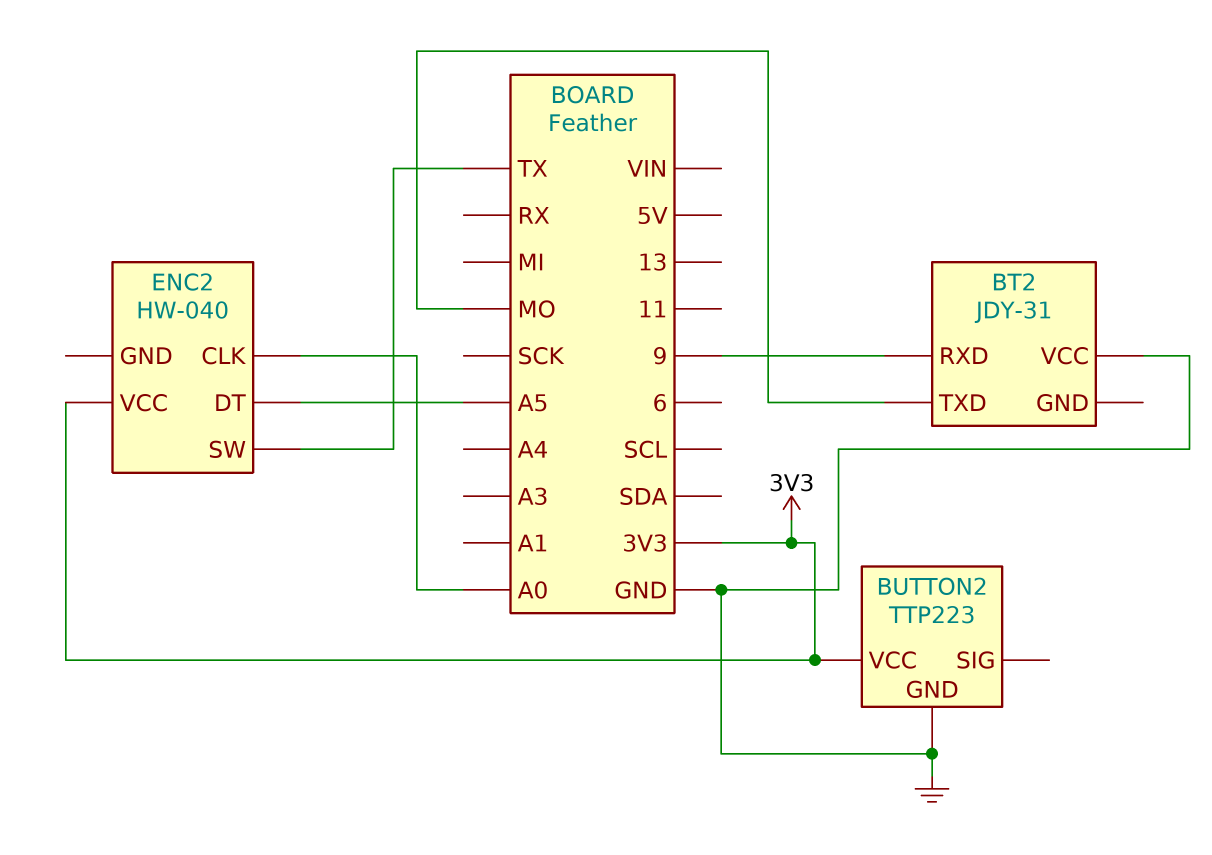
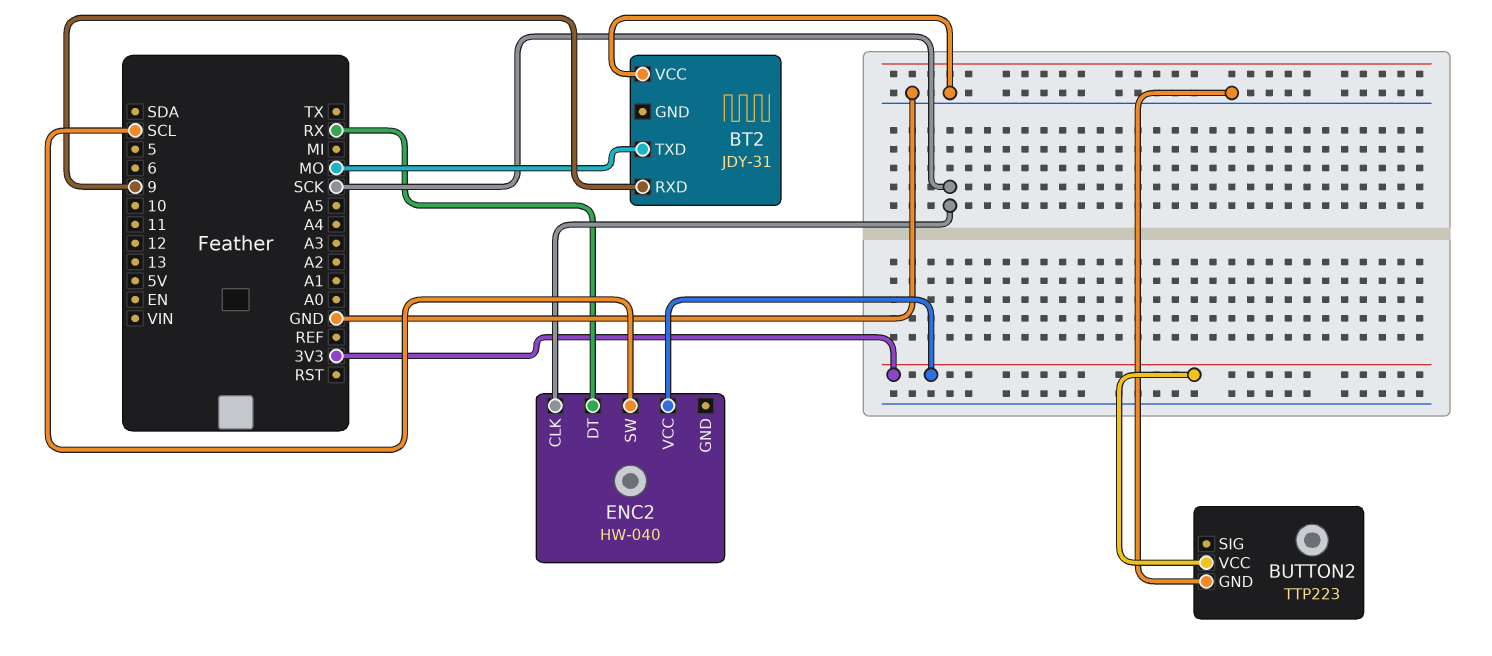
ENC2 pin CLK: A0 -> SCK
ENC2 pin DT: A5 -> RX
ENC2 pin SW: TX -> SCL

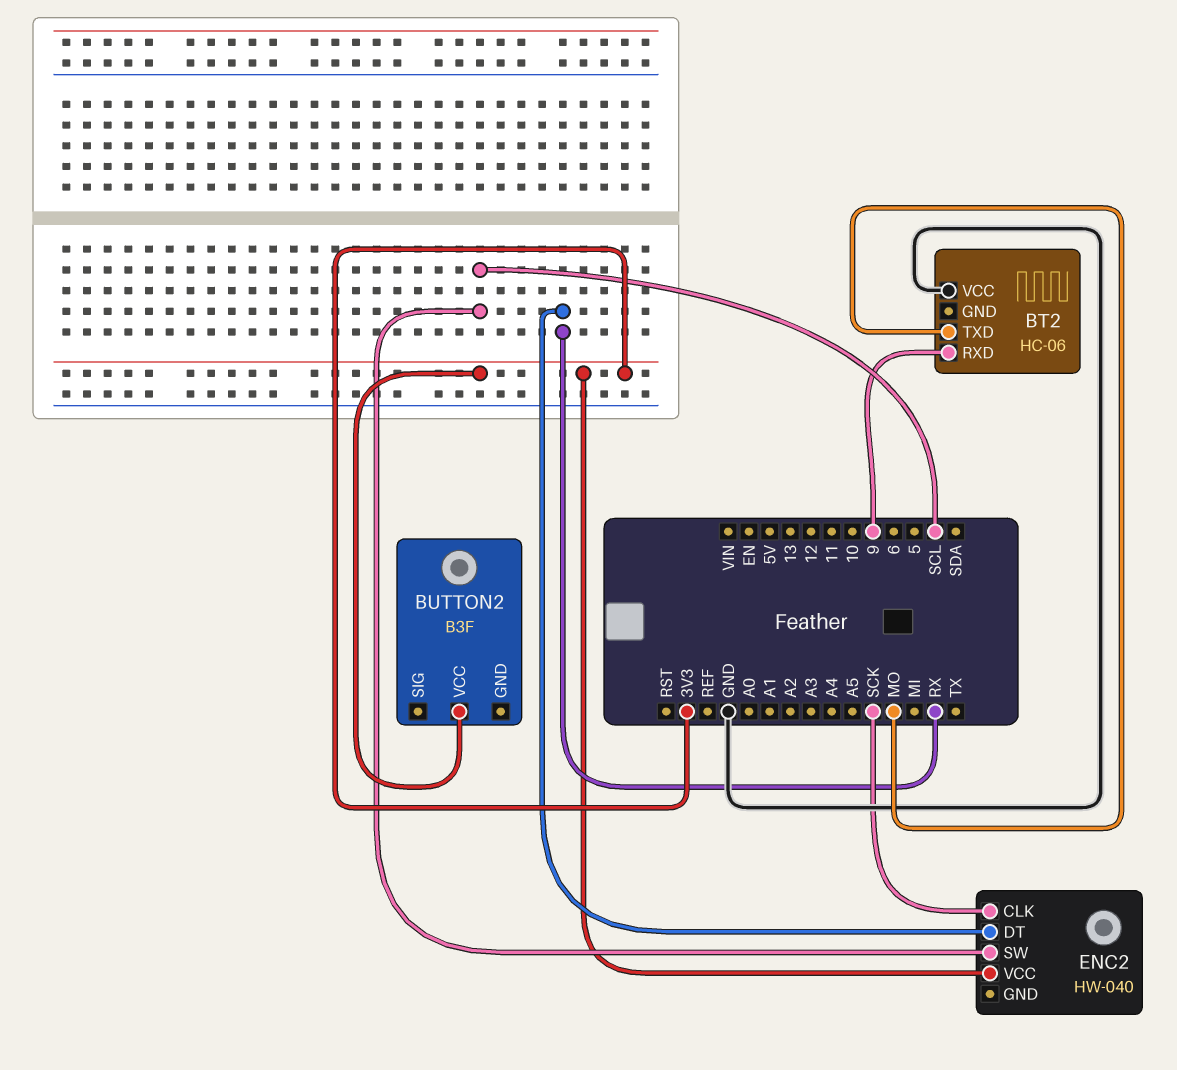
BT2: JDY-31 -> HC-06
BUTTON2: TTP223 -> B3F
BUTTON2 pin GND: GND -> none

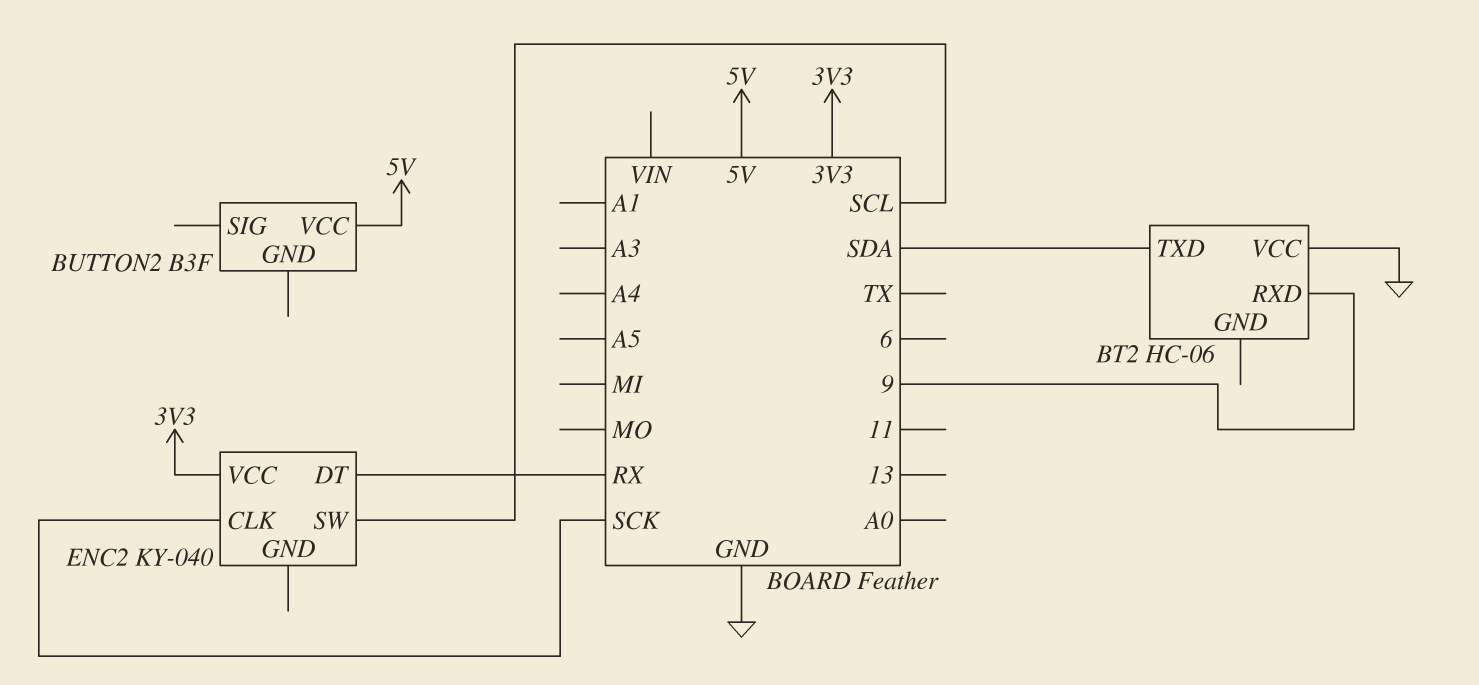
BT2 pin TXD: MO -> SDA
BUTTON2 pin VCC: 3V3 -> 5V
ENC2: HW-040 -> KY-040

